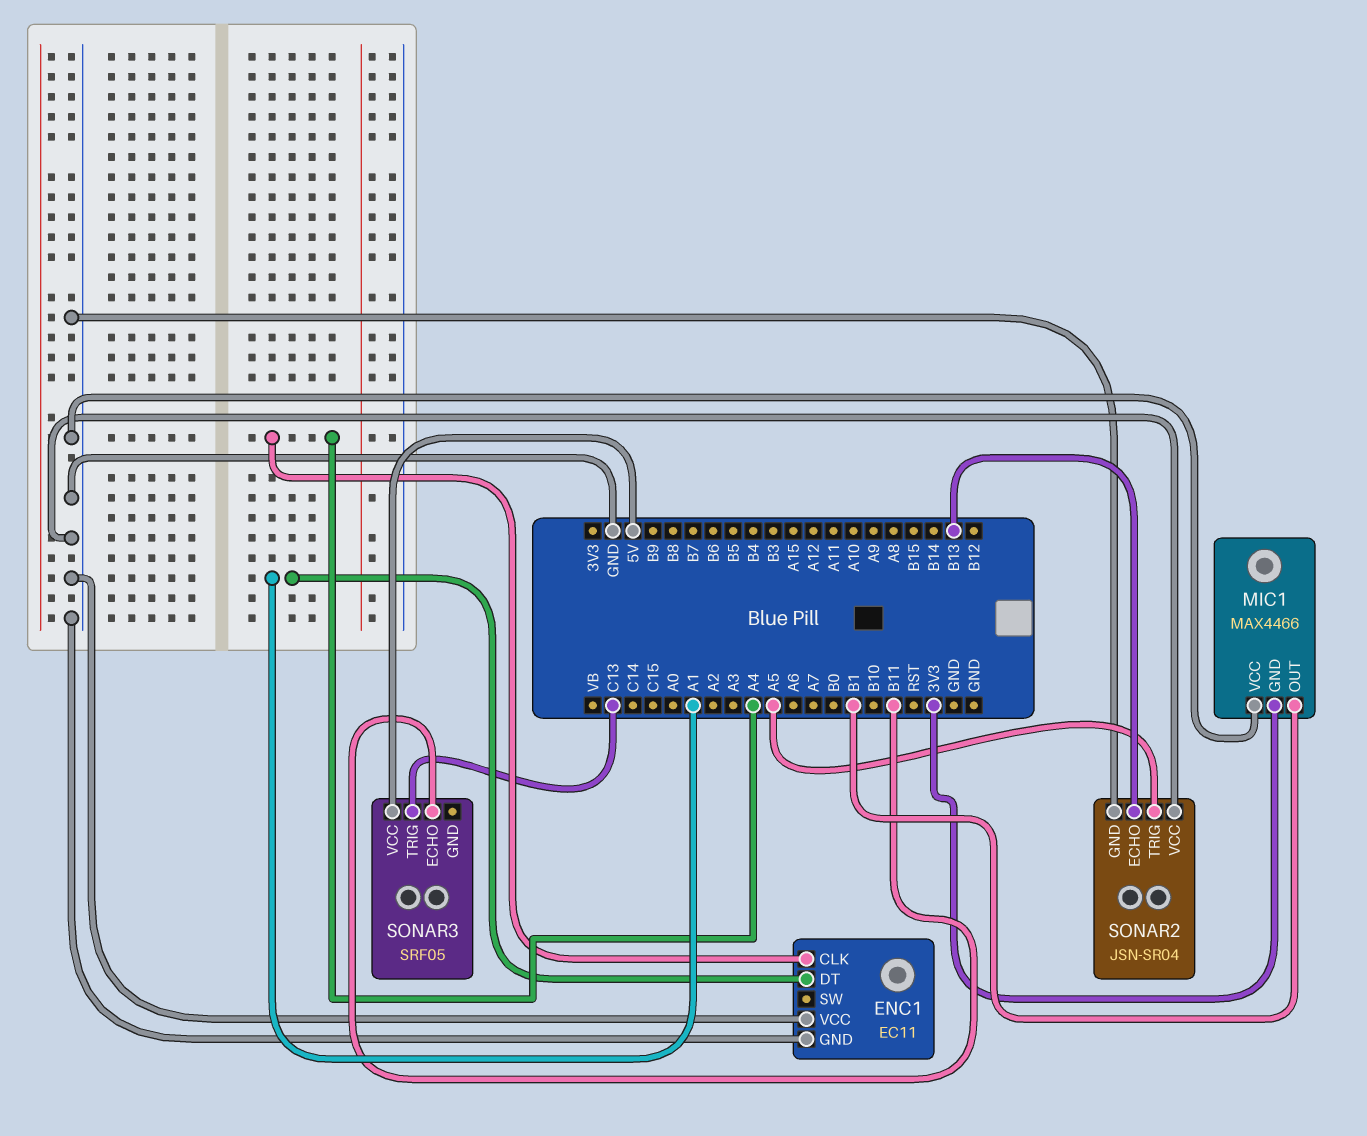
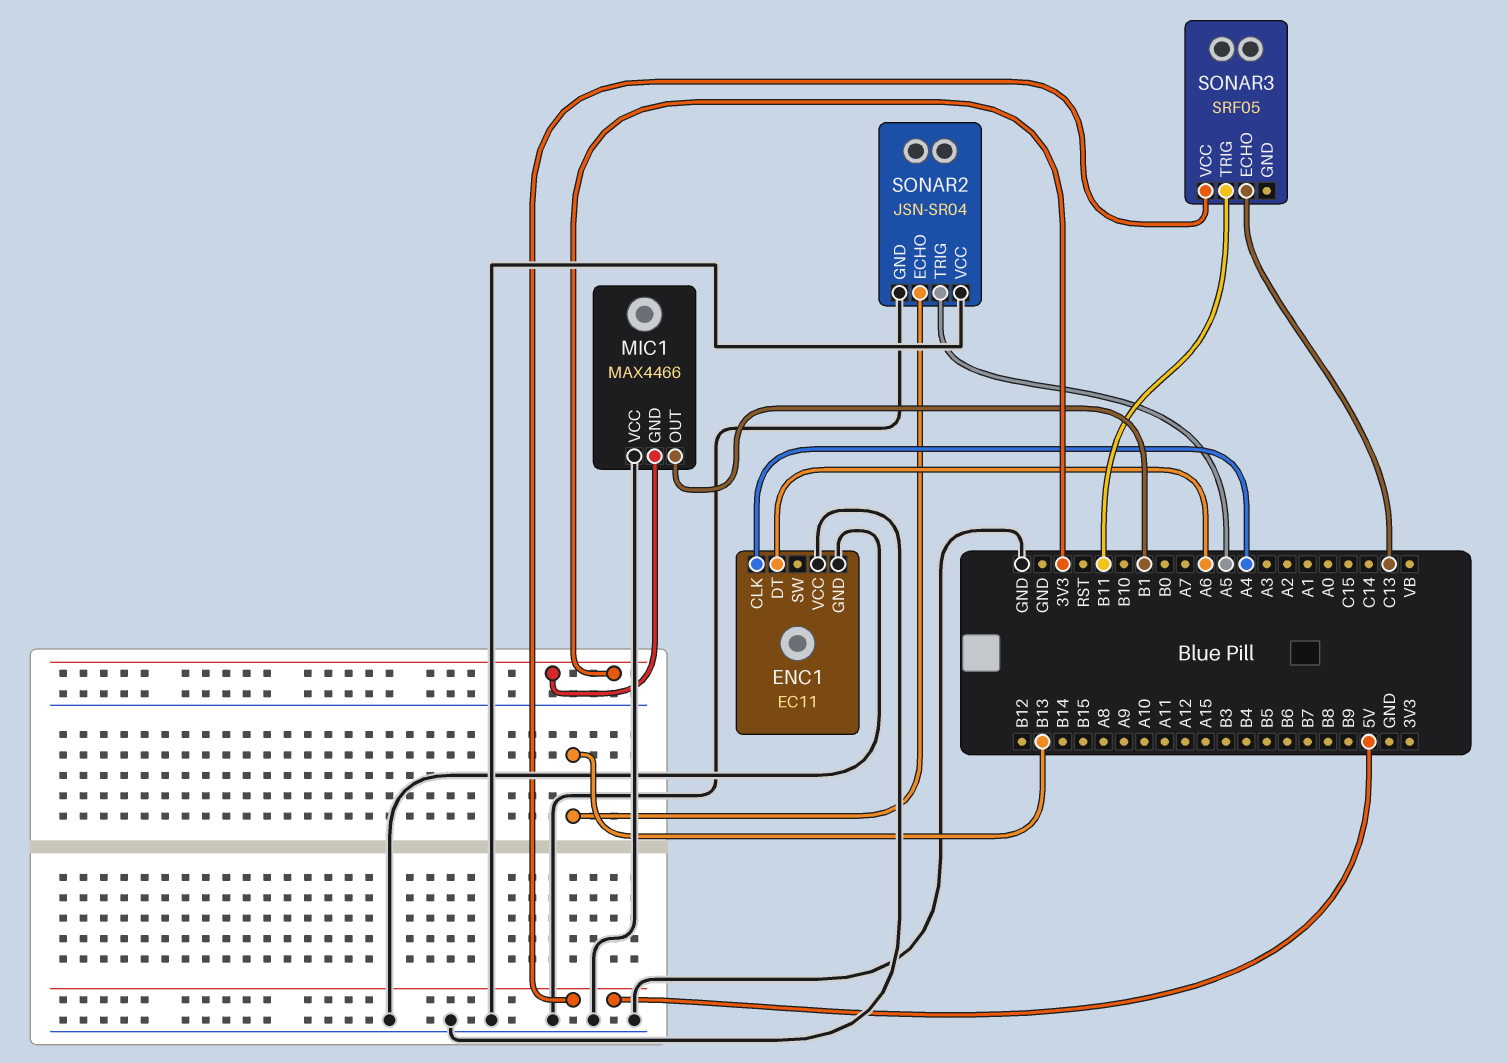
ENC1 pin DT: A1 -> A6
SONAR3 pin ECHO: B11 -> C13
SONAR3 pin TRIG: C13 -> B11

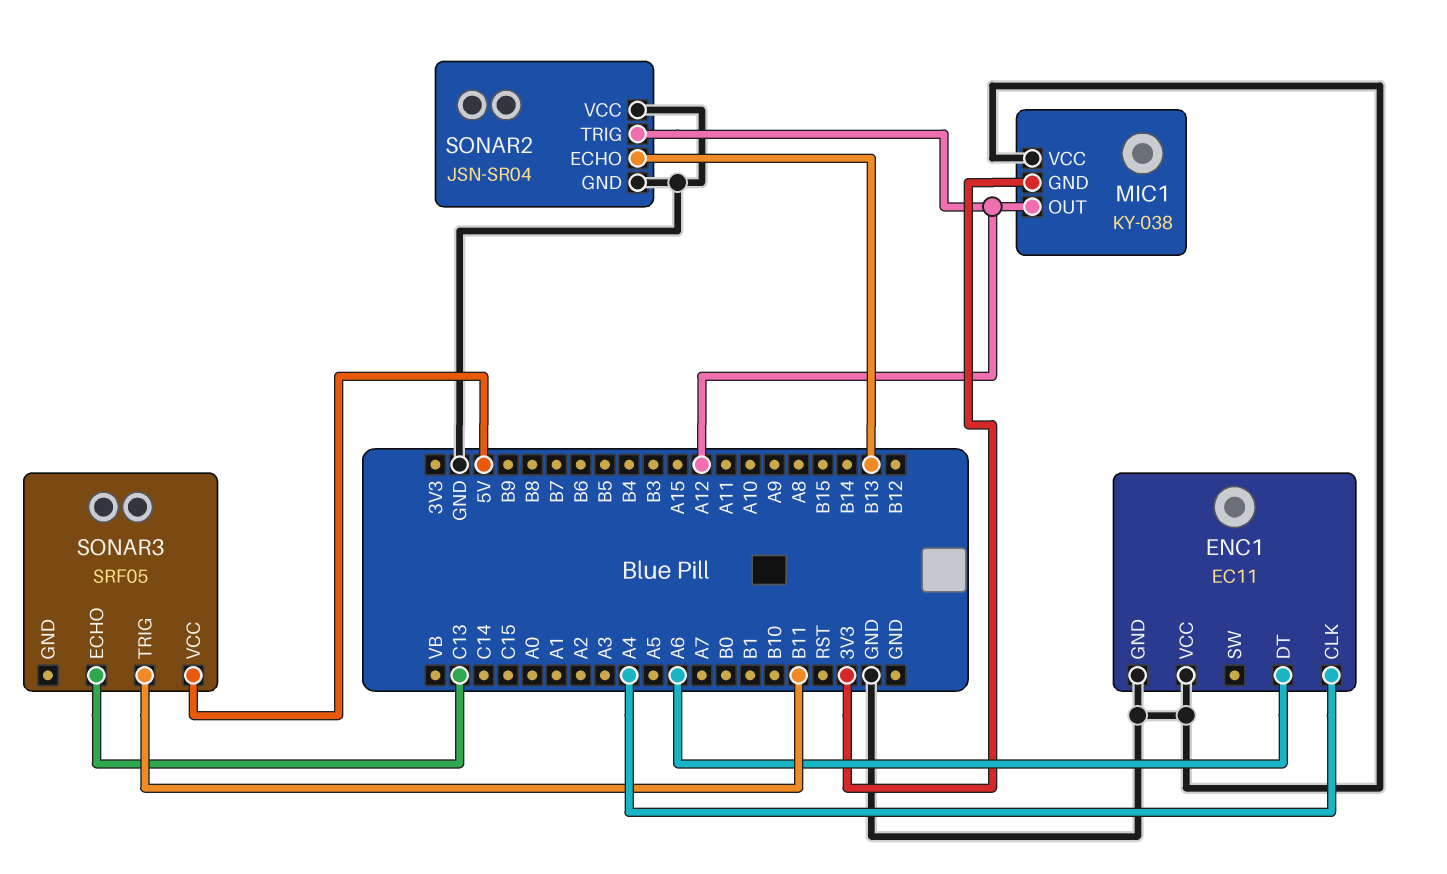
MIC1: MAX4466 -> KY-038
MIC1 pin OUT: B1 -> A12
SONAR2 pin TRIG: A5 -> A12

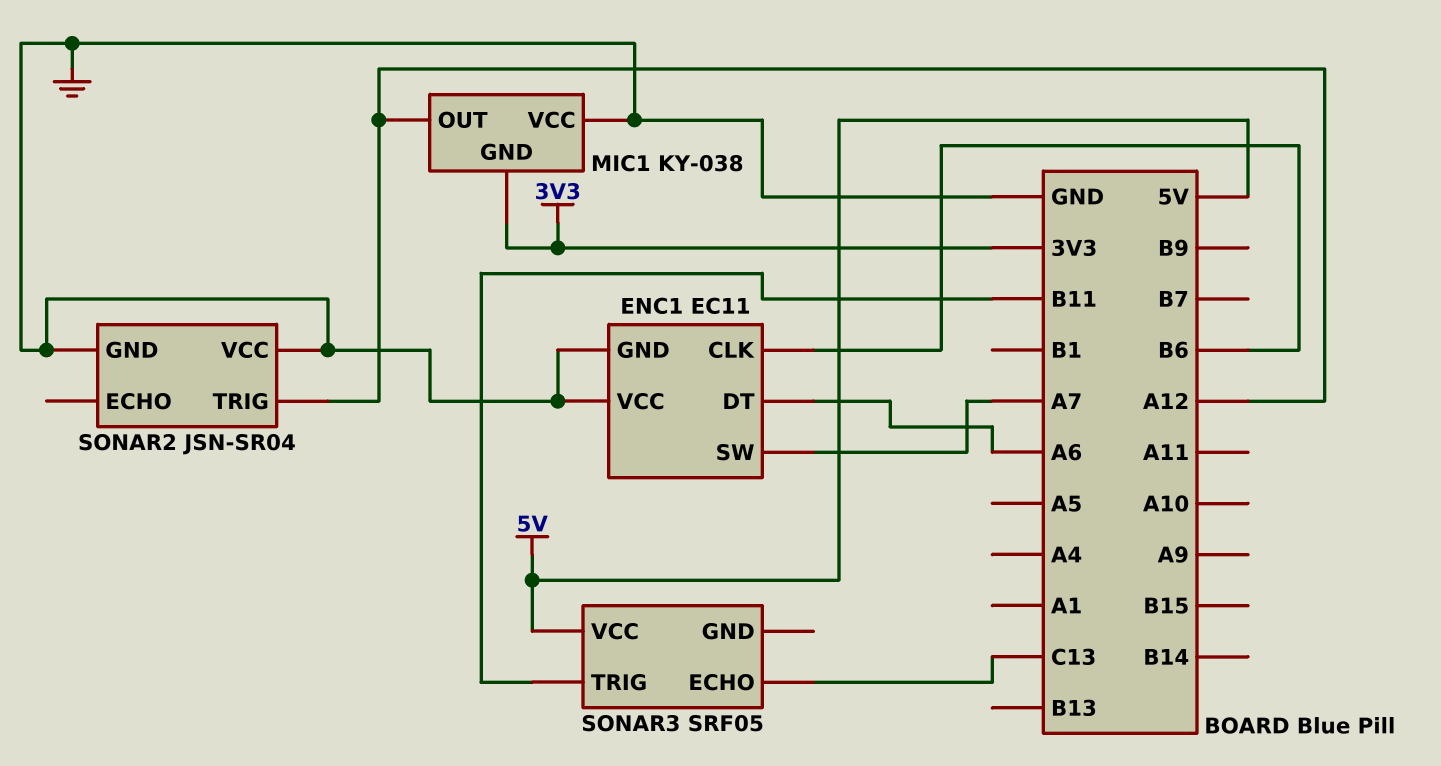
ENC1 pin CLK: A4 -> B6
ENC1 pin SW: none -> A7
SONAR2 pin ECHO: B13 -> none

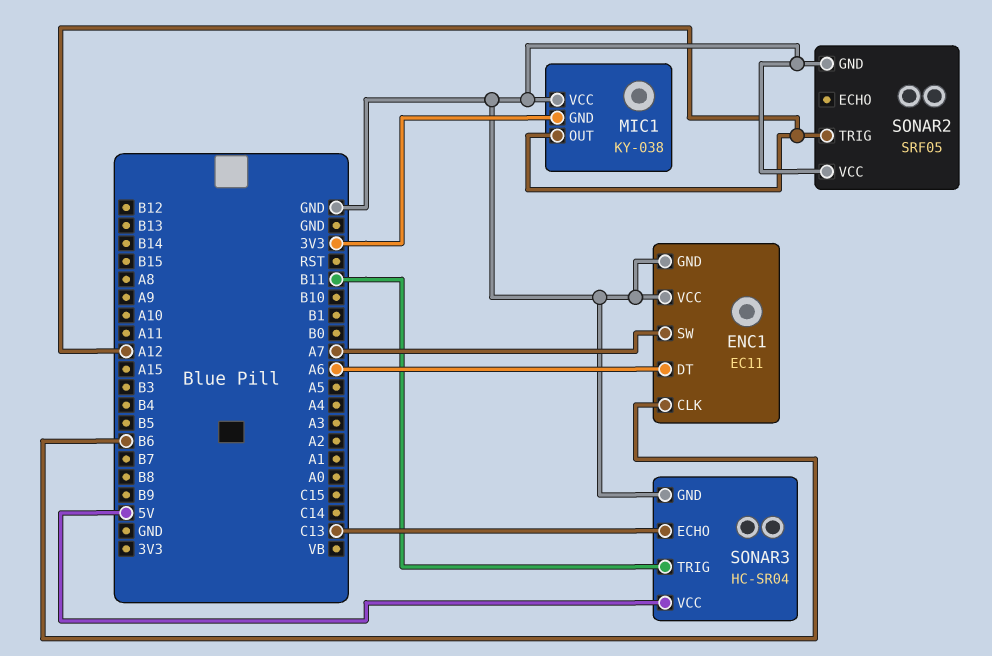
SONAR2: JSN-SR04 -> SRF05
SONAR3: SRF05 -> HC-SR04
SONAR3 pin GND: none -> GND

